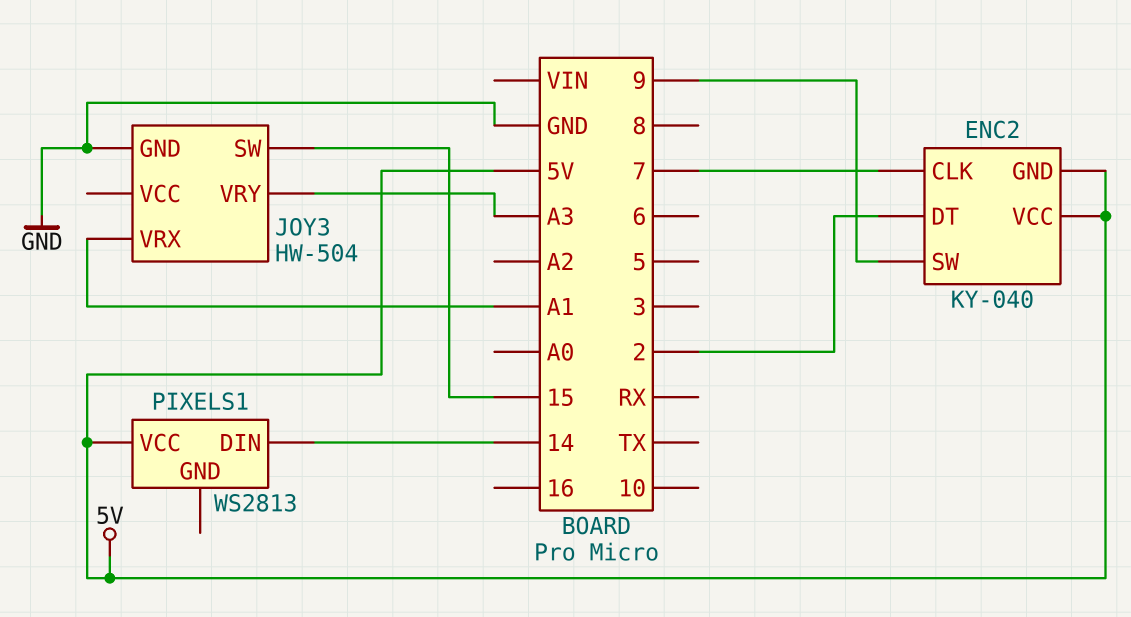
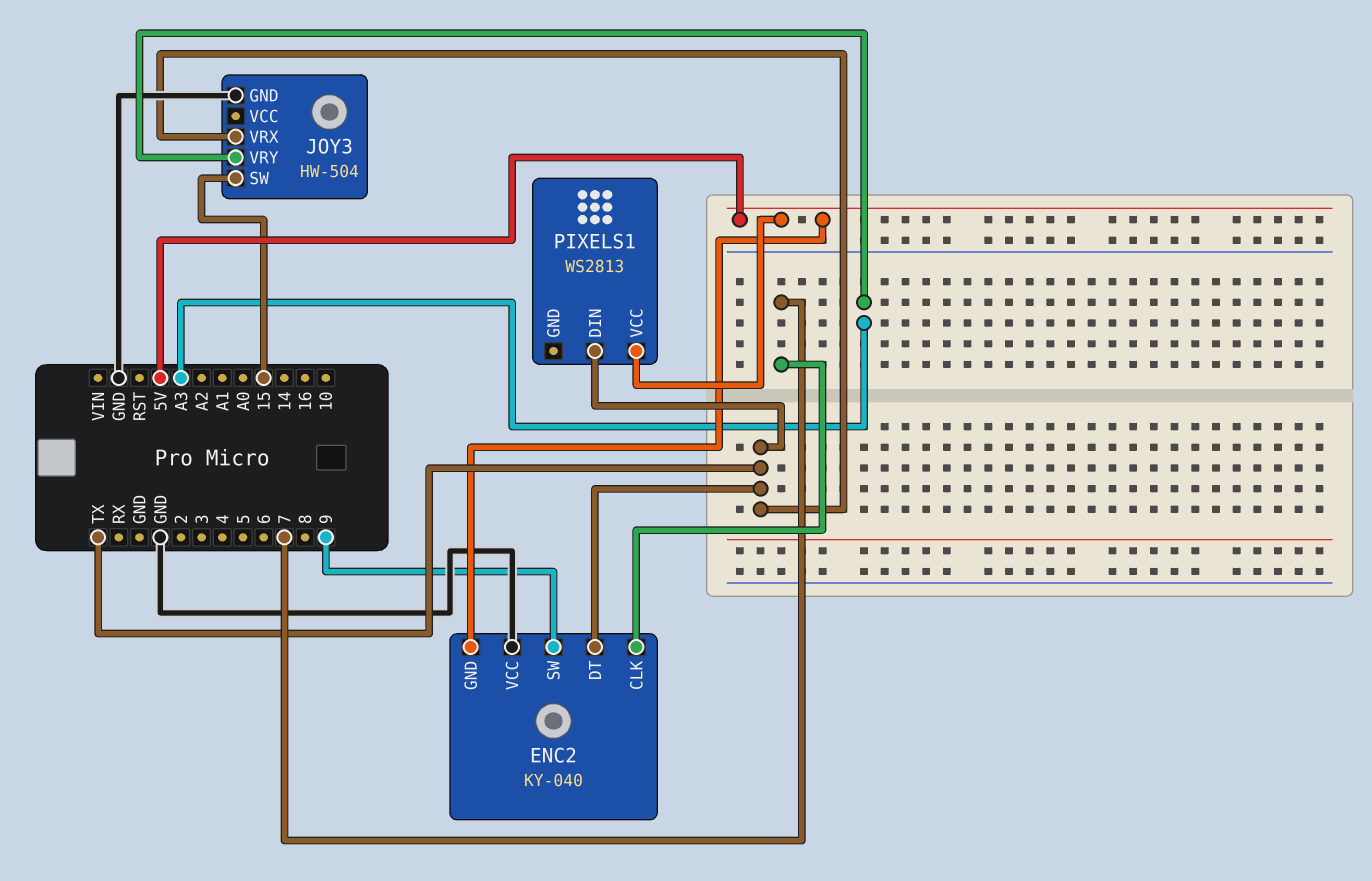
ENC2 pin DT: 2 -> TX
ENC2 pin VCC: 5V -> GND
JOY3 pin VRX: A1 -> TX
PIXELS1 pin DIN: 14 -> TX

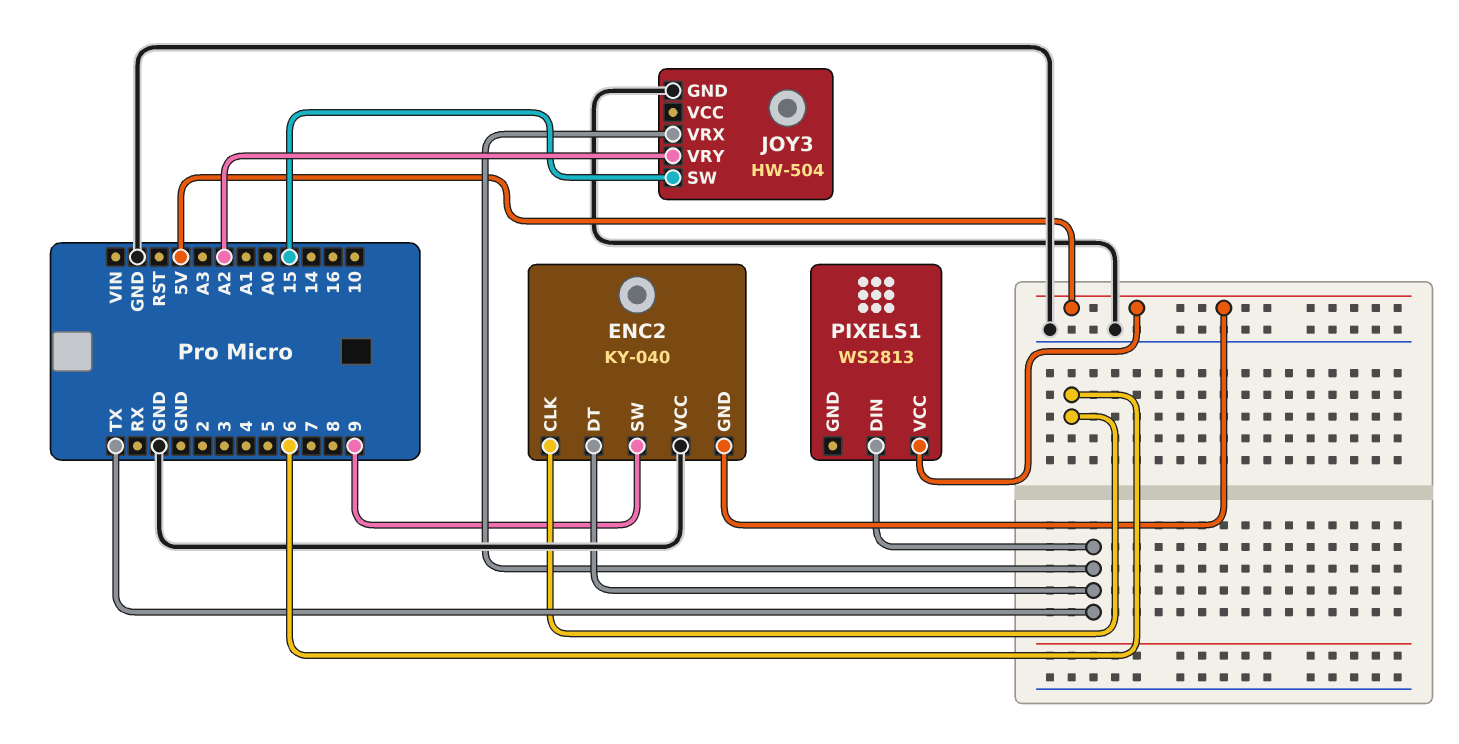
ENC2 pin CLK: 7 -> 6
JOY3 pin VRY: A3 -> A2

